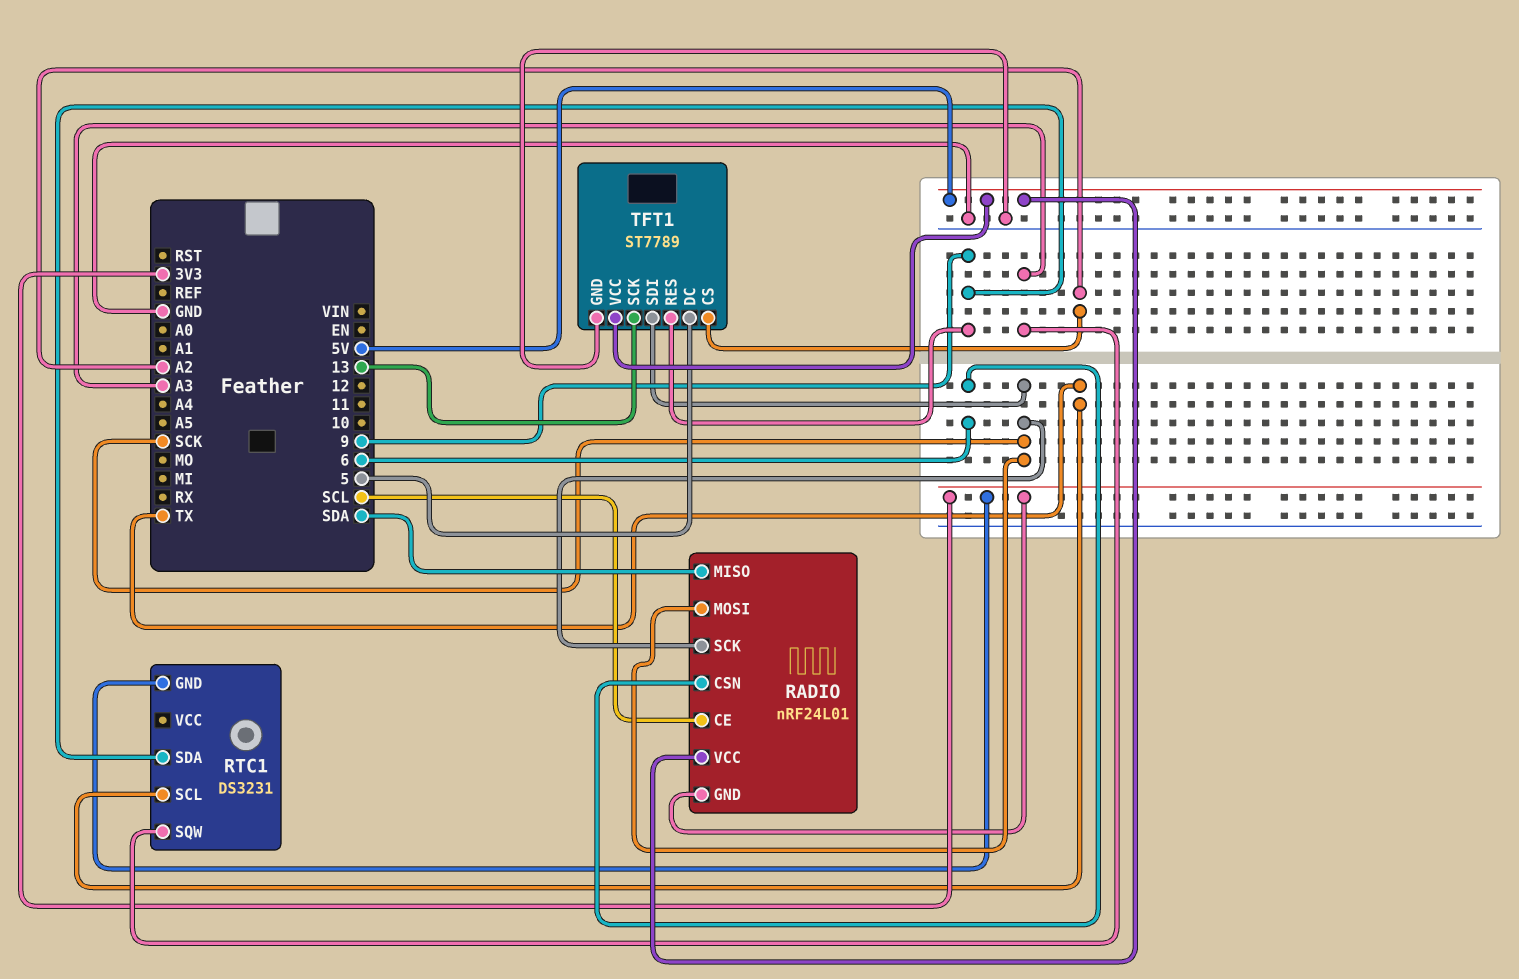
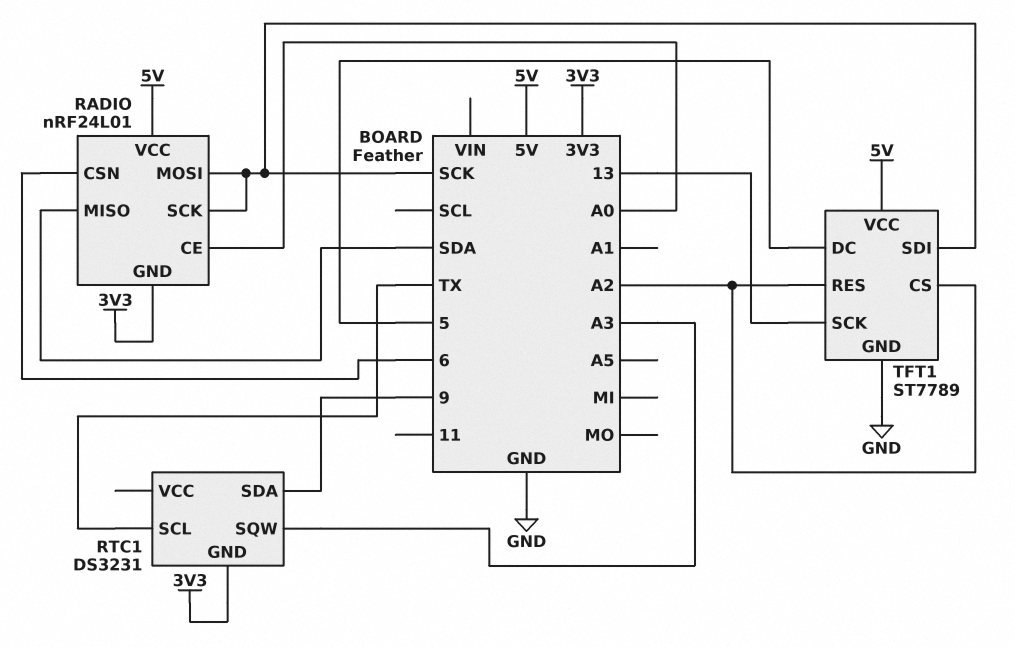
RADIO pin CE: SCL -> A0
TFT1 pin RES: 9 -> A2

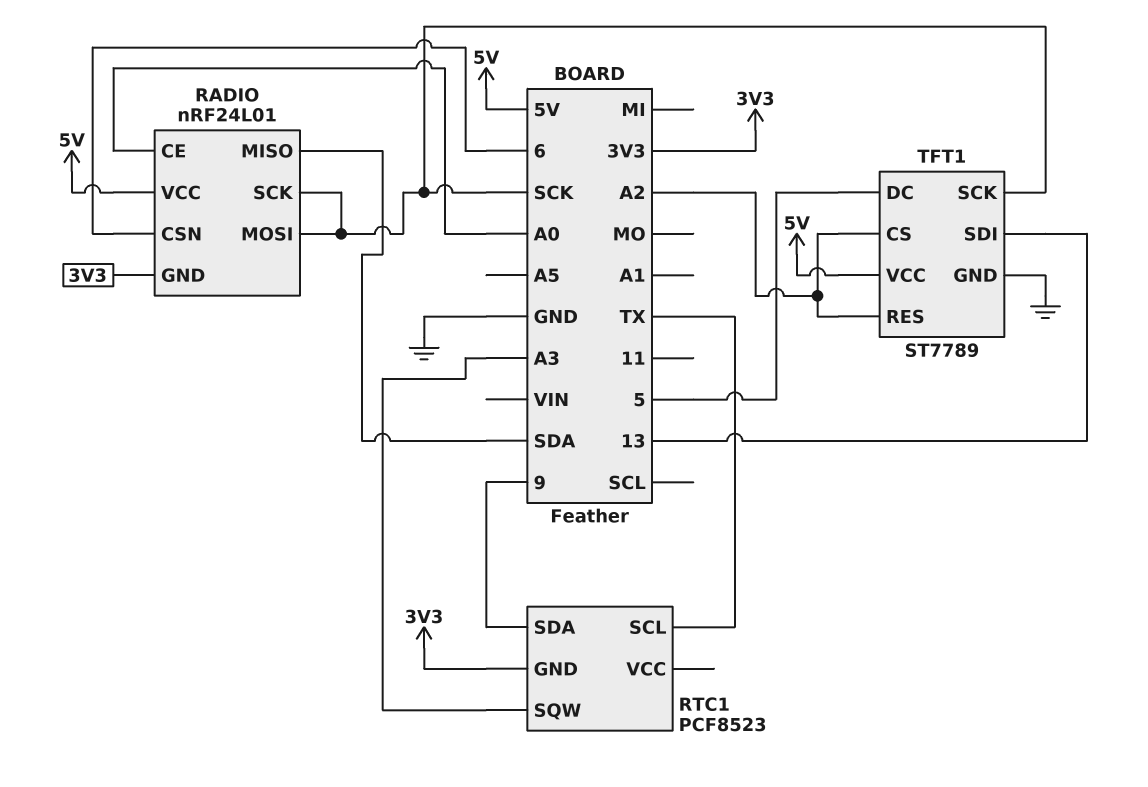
RTC1: DS3231 -> PCF8523
TFT1 pin SCK: 13 -> SCK
TFT1 pin SDI: SCK -> 13

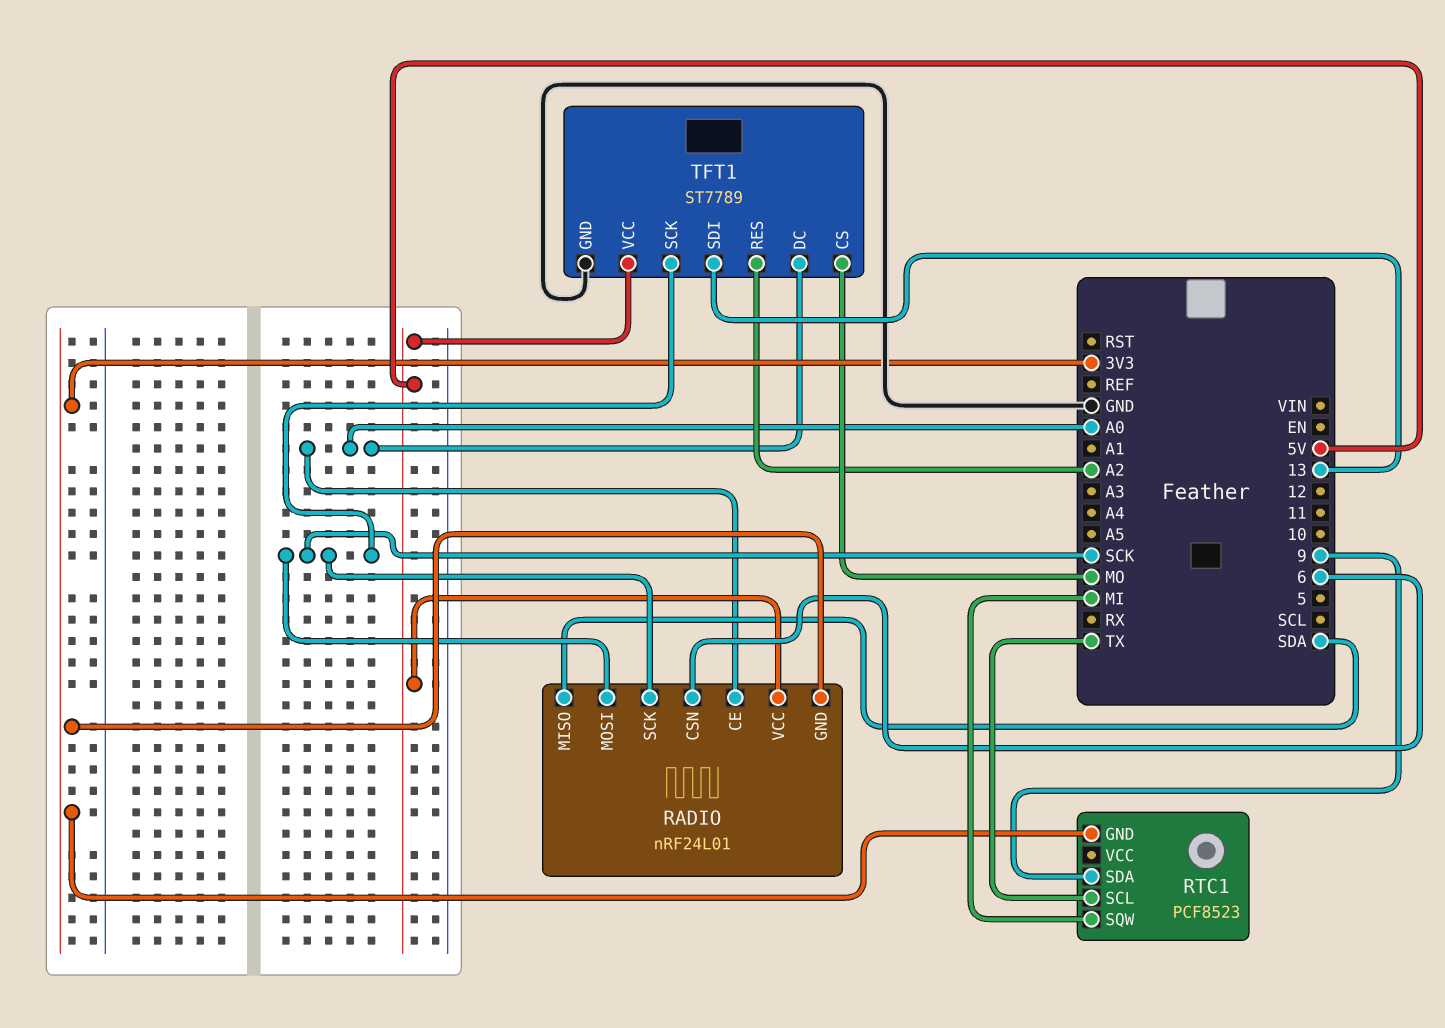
RTC1 pin SQW: A3 -> MI
TFT1 pin CS: A2 -> MO
TFT1 pin DC: 5 -> A0

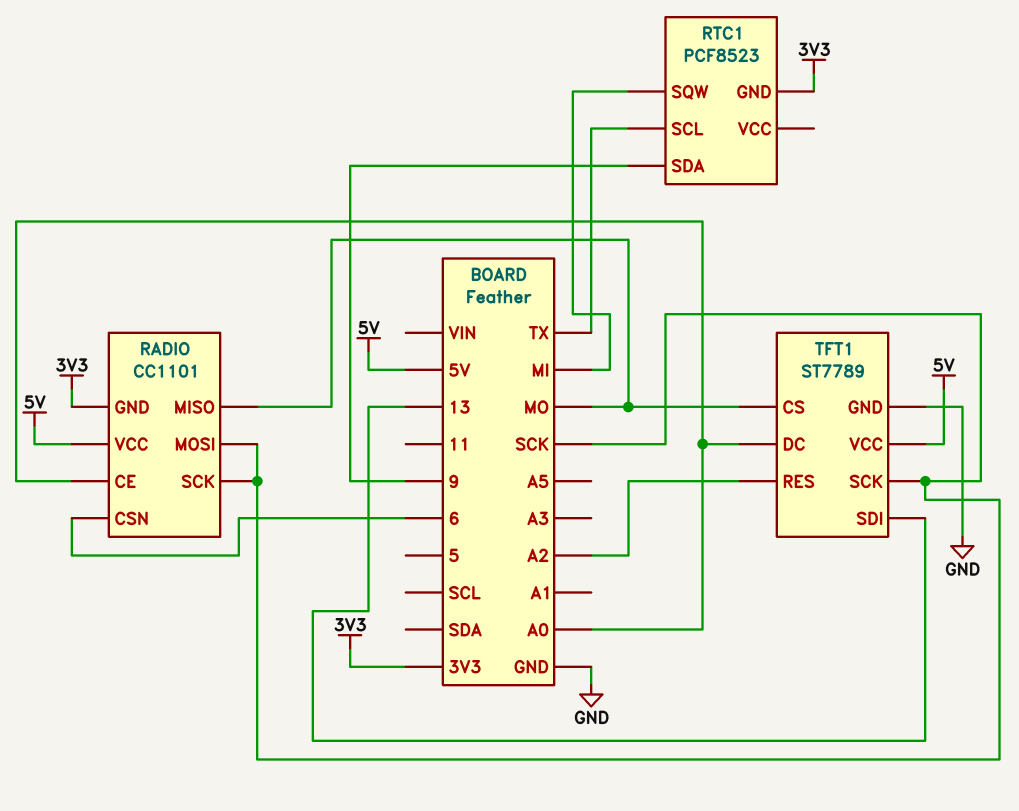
RADIO: nRF24L01 -> CC1101
RADIO pin MISO: SDA -> MO

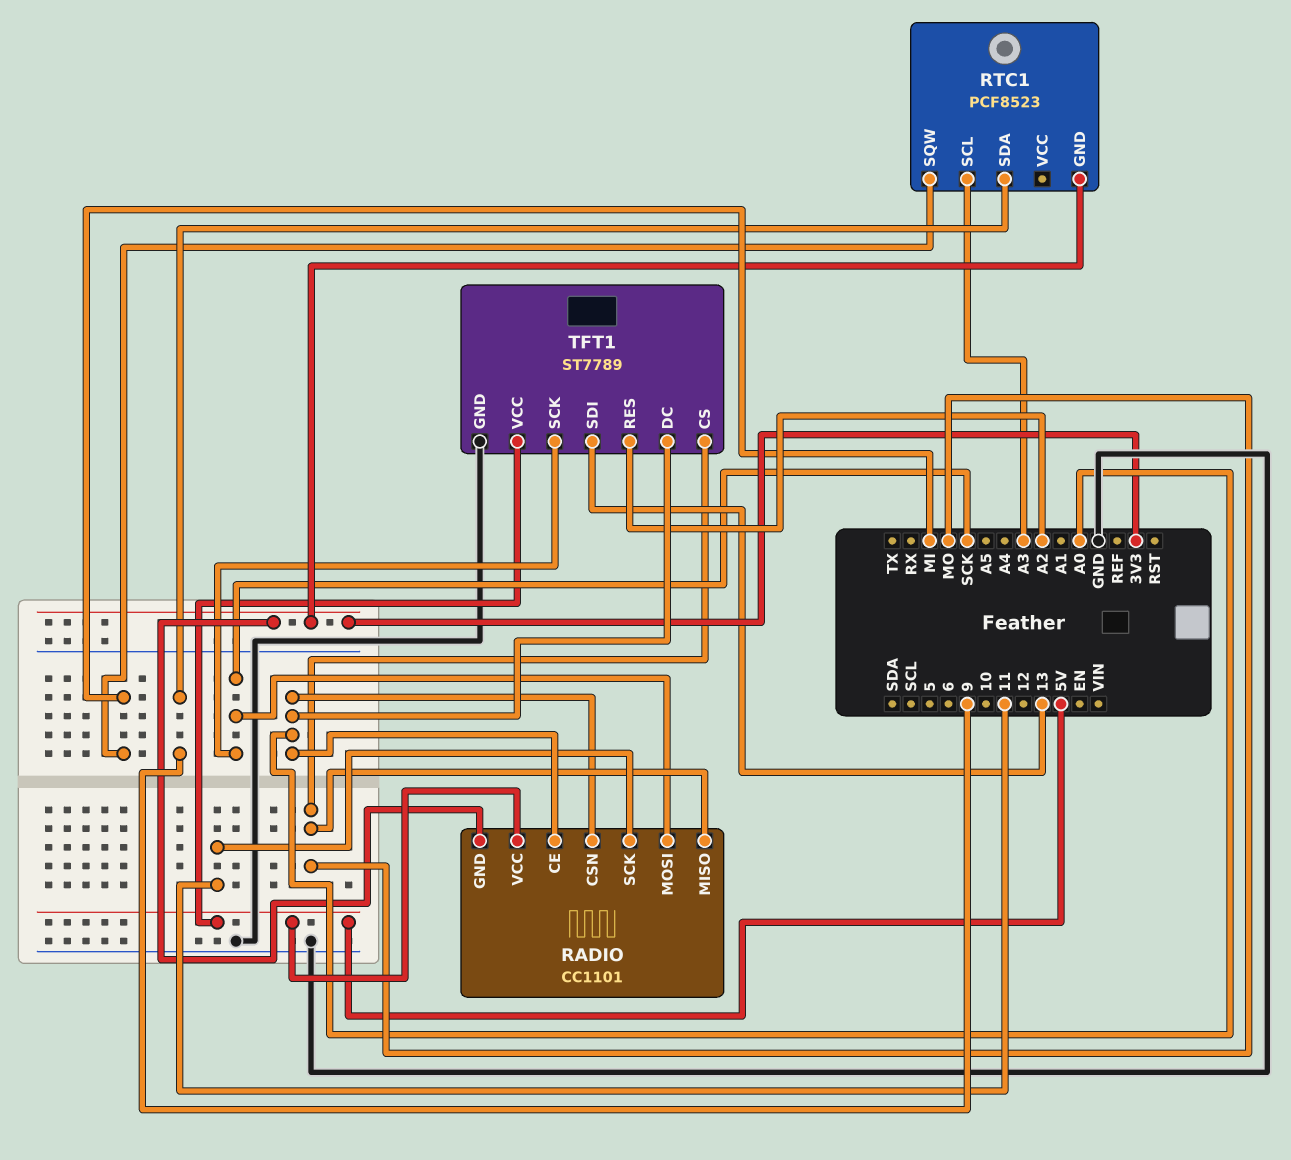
RADIO pin CSN: 6 -> A0
RADIO pin SCK: SCK -> 11
RTC1 pin SCL: TX -> A3

